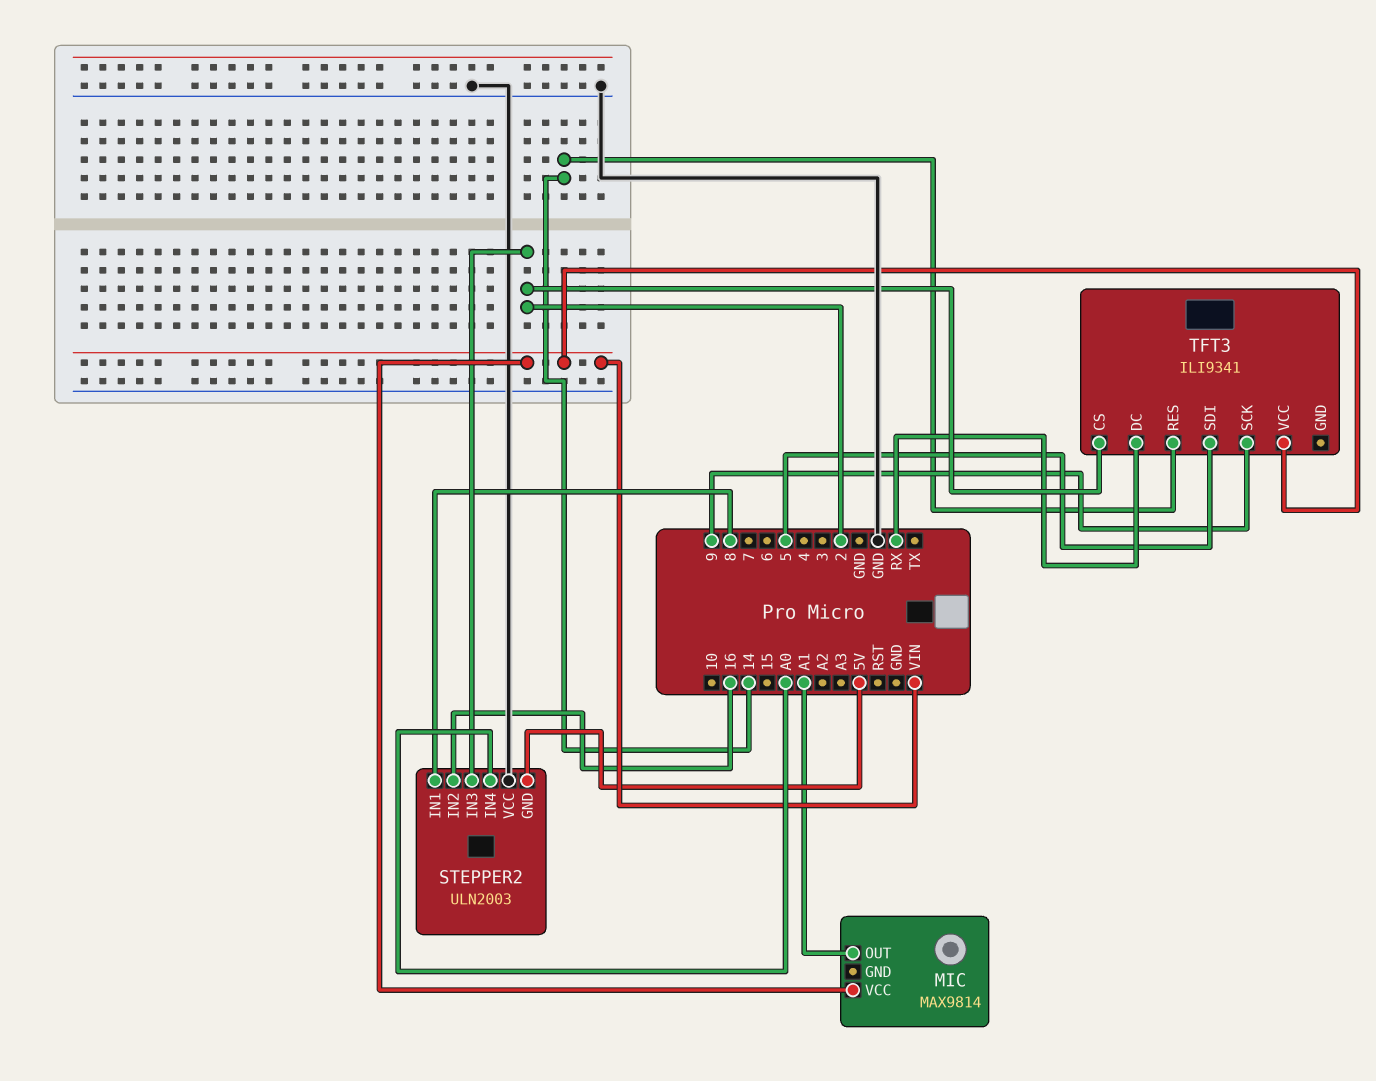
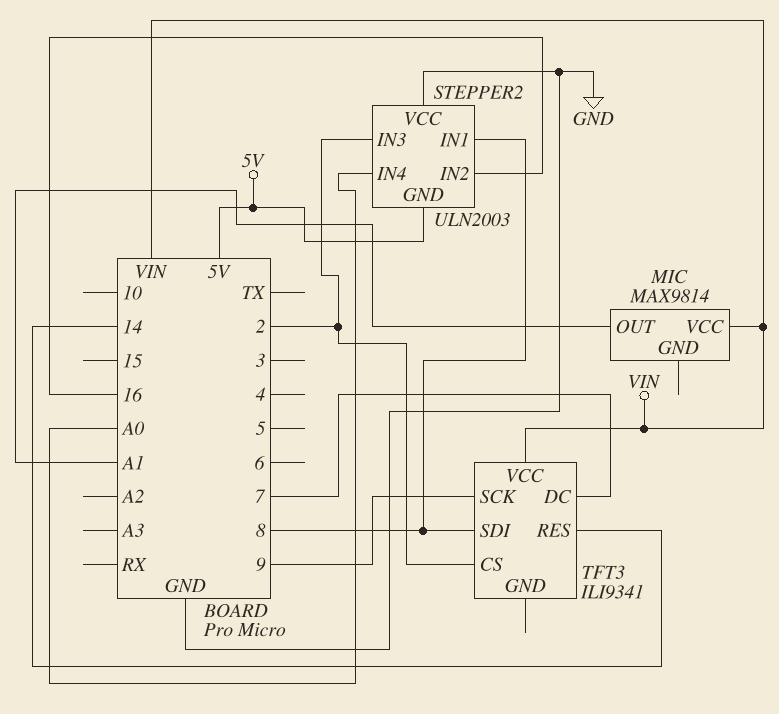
TFT3 pin DC: RX -> 7
TFT3 pin SDI: 5 -> 8

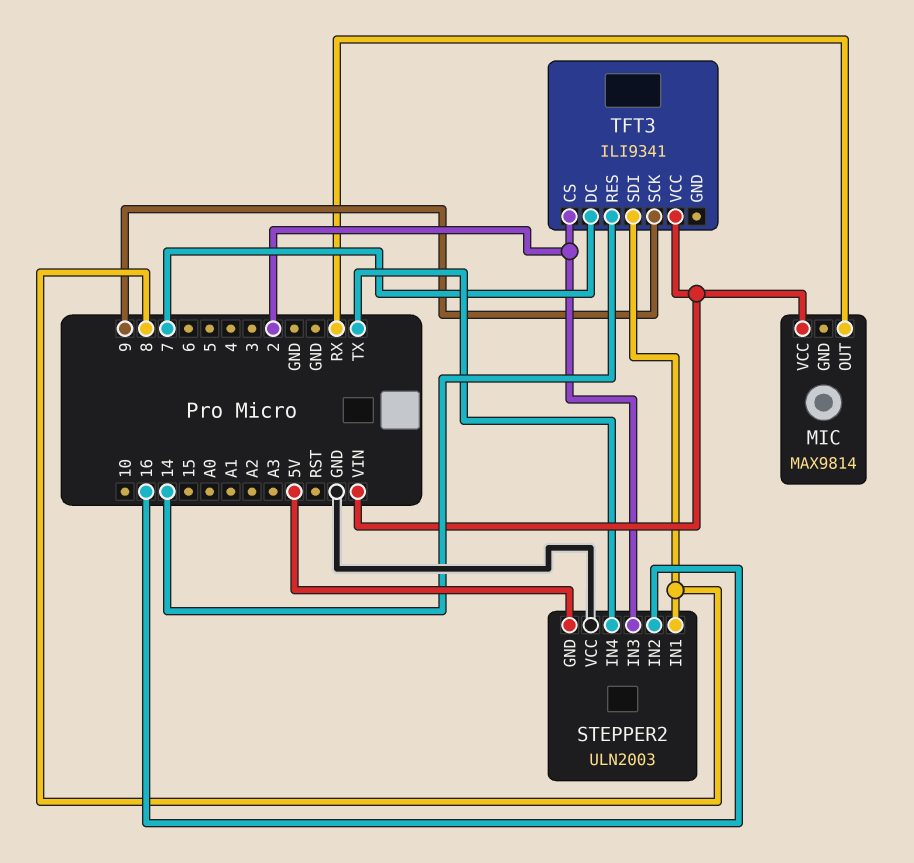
MIC pin OUT: A1 -> RX
STEPPER2 pin IN4: A0 -> TX

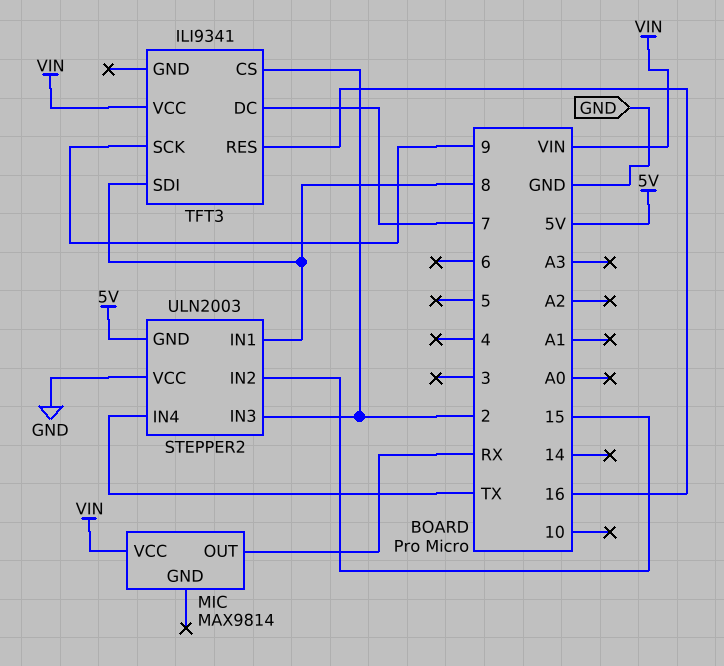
STEPPER2 pin IN2: 16 -> 15
TFT3 pin RES: 14 -> 16

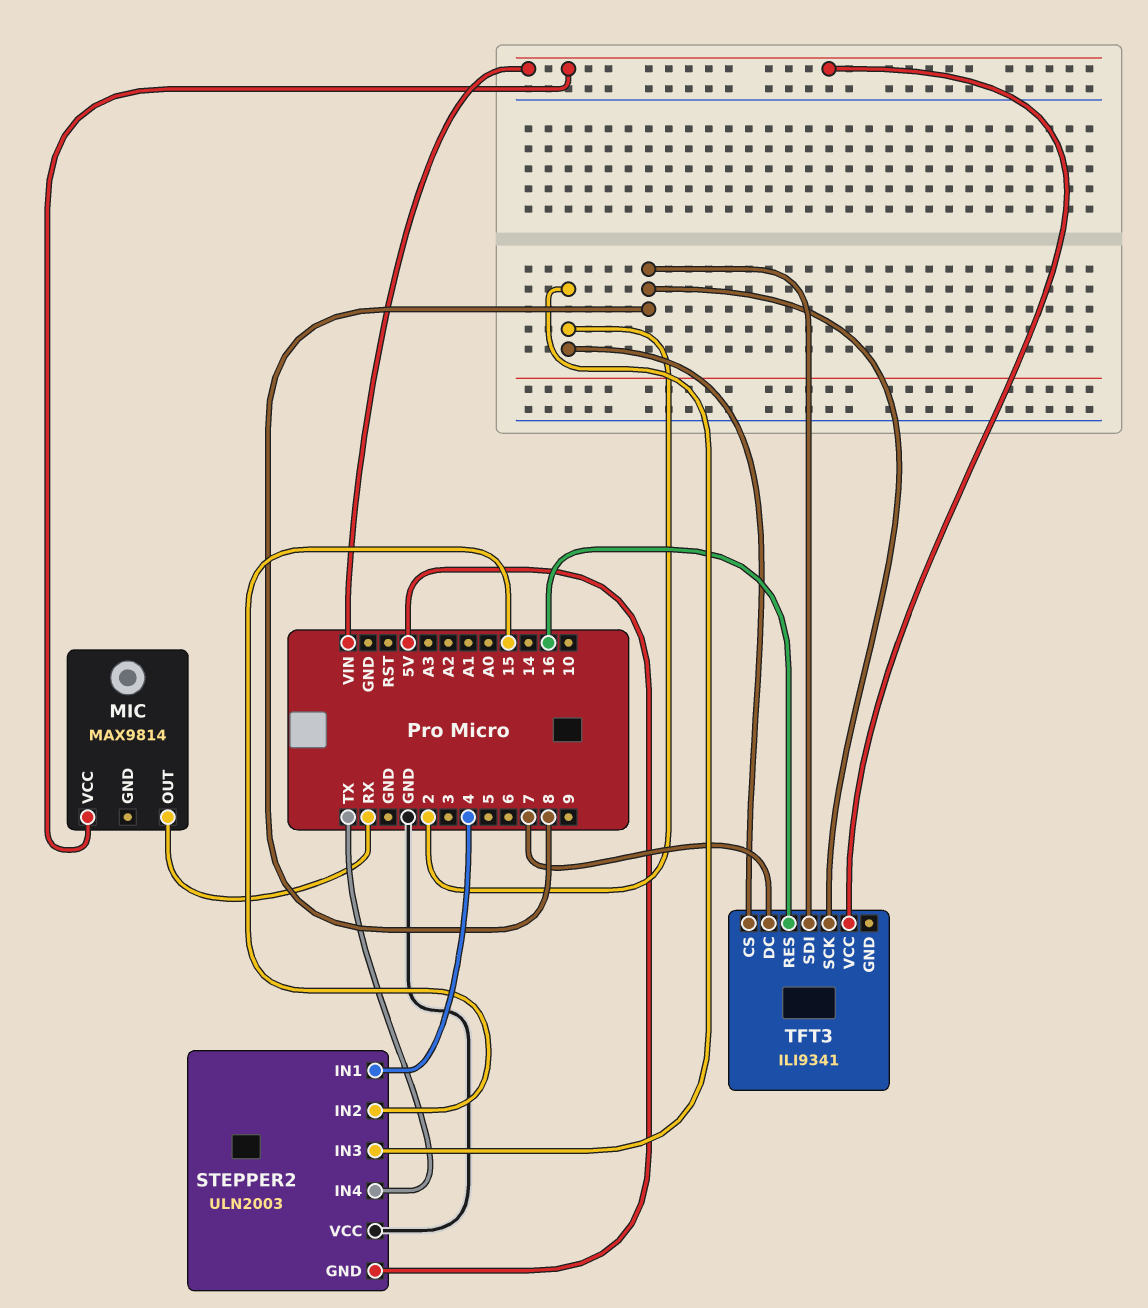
STEPPER2 pin IN1: 8 -> 4
TFT3 pin SCK: 9 -> 8

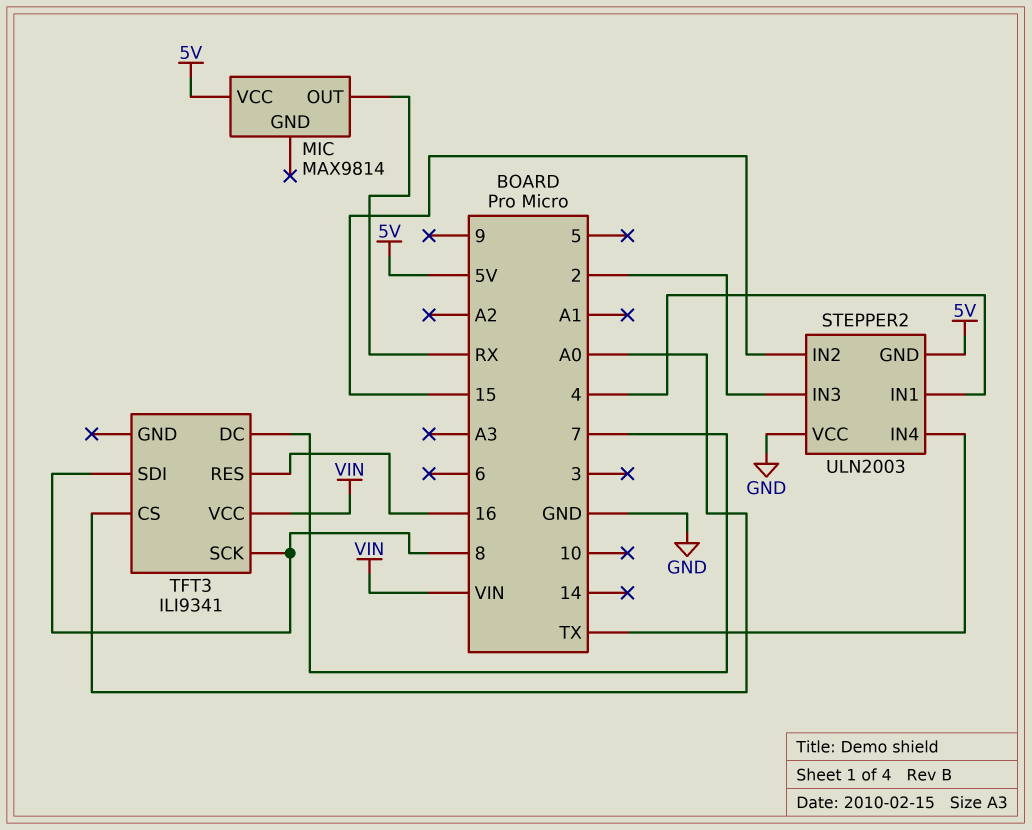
MIC pin VCC: VIN -> 5V
TFT3 pin CS: 2 -> A0

